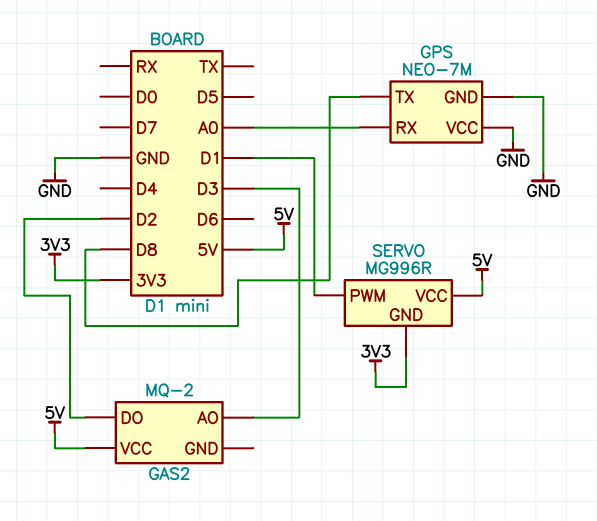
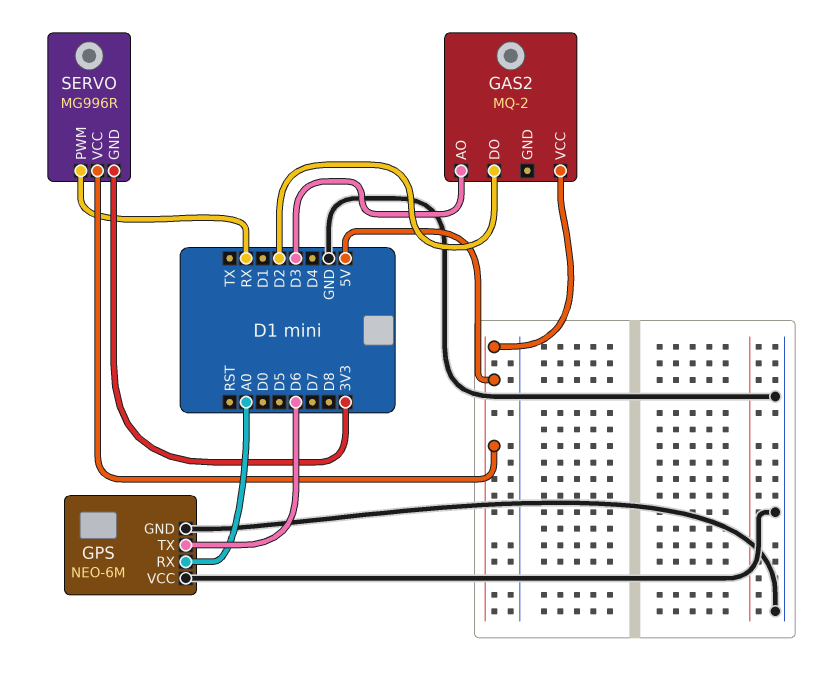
GPS: NEO-7M -> NEO-6M
GPS pin TX: D8 -> D6
SERVO pin PWM: D1 -> RX

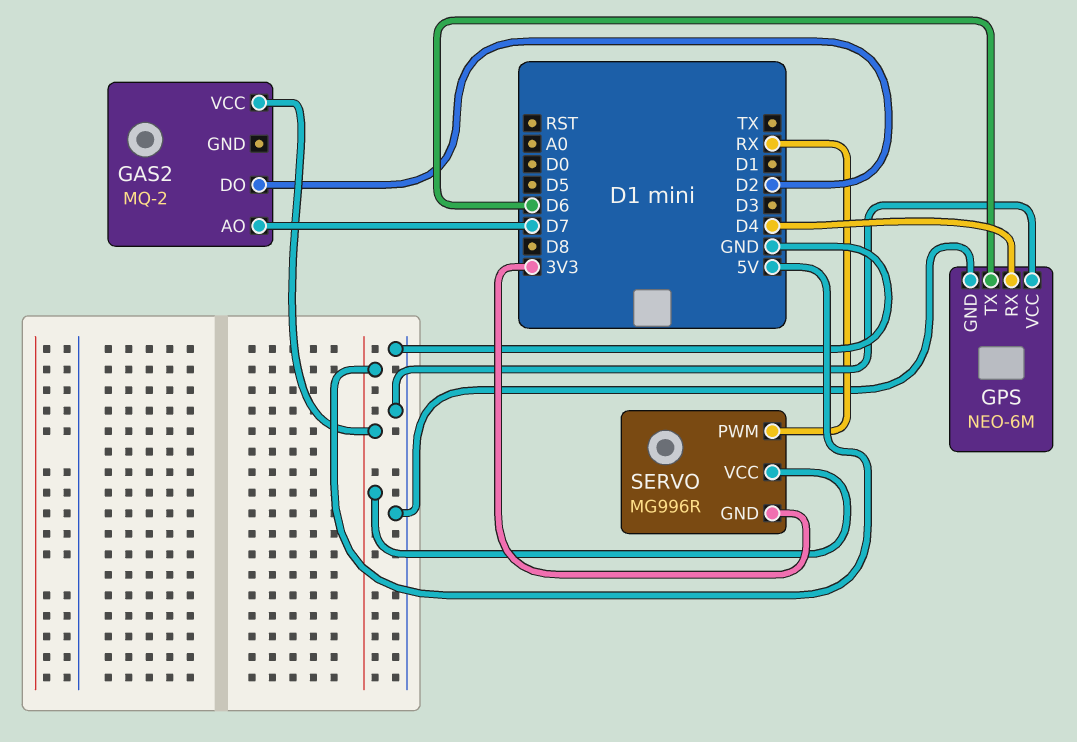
GAS2 pin AO: D3 -> D7
GPS pin RX: A0 -> D4

